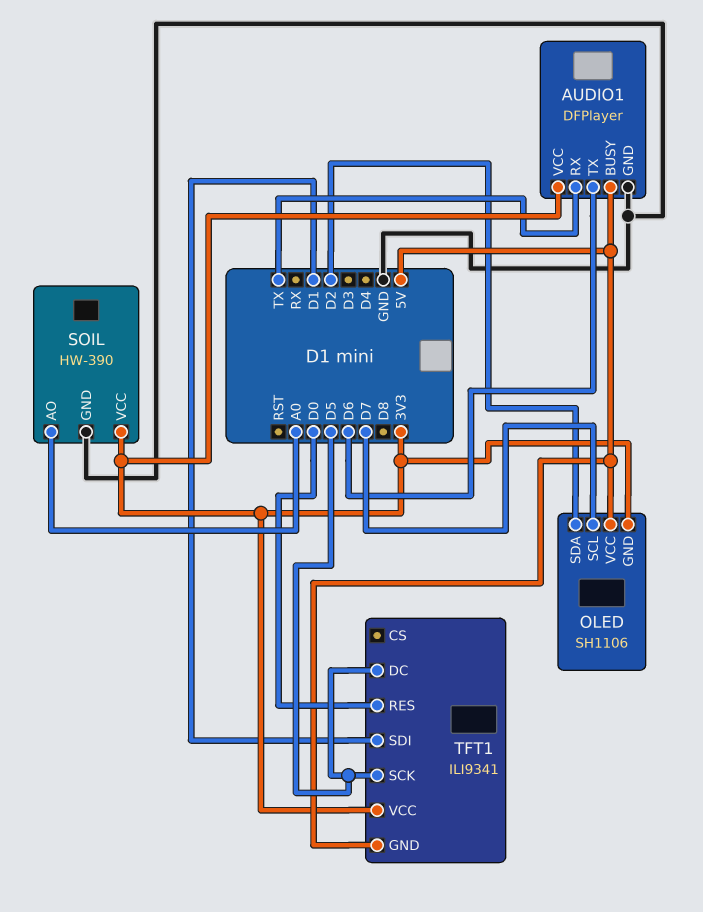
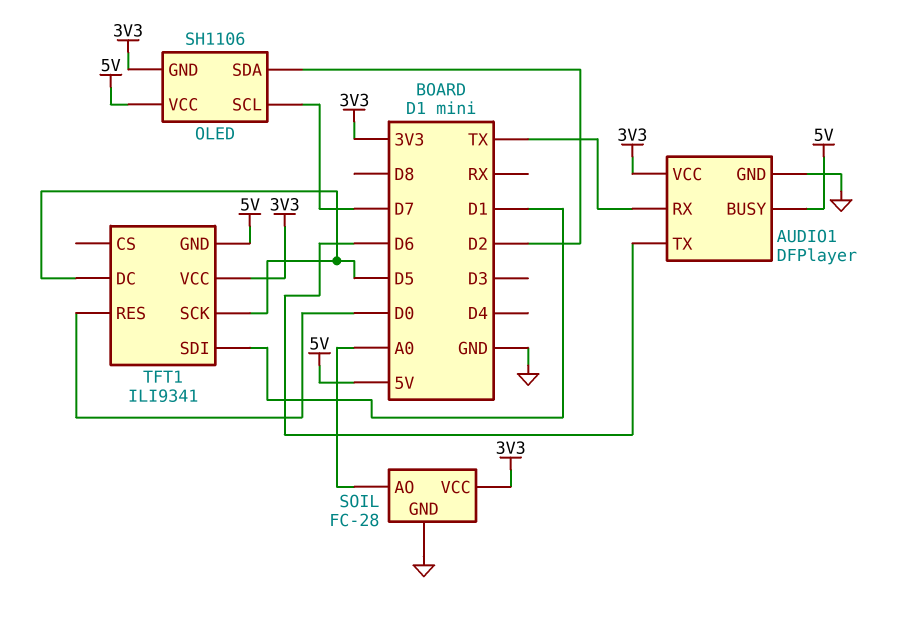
SOIL: HW-390 -> FC-28

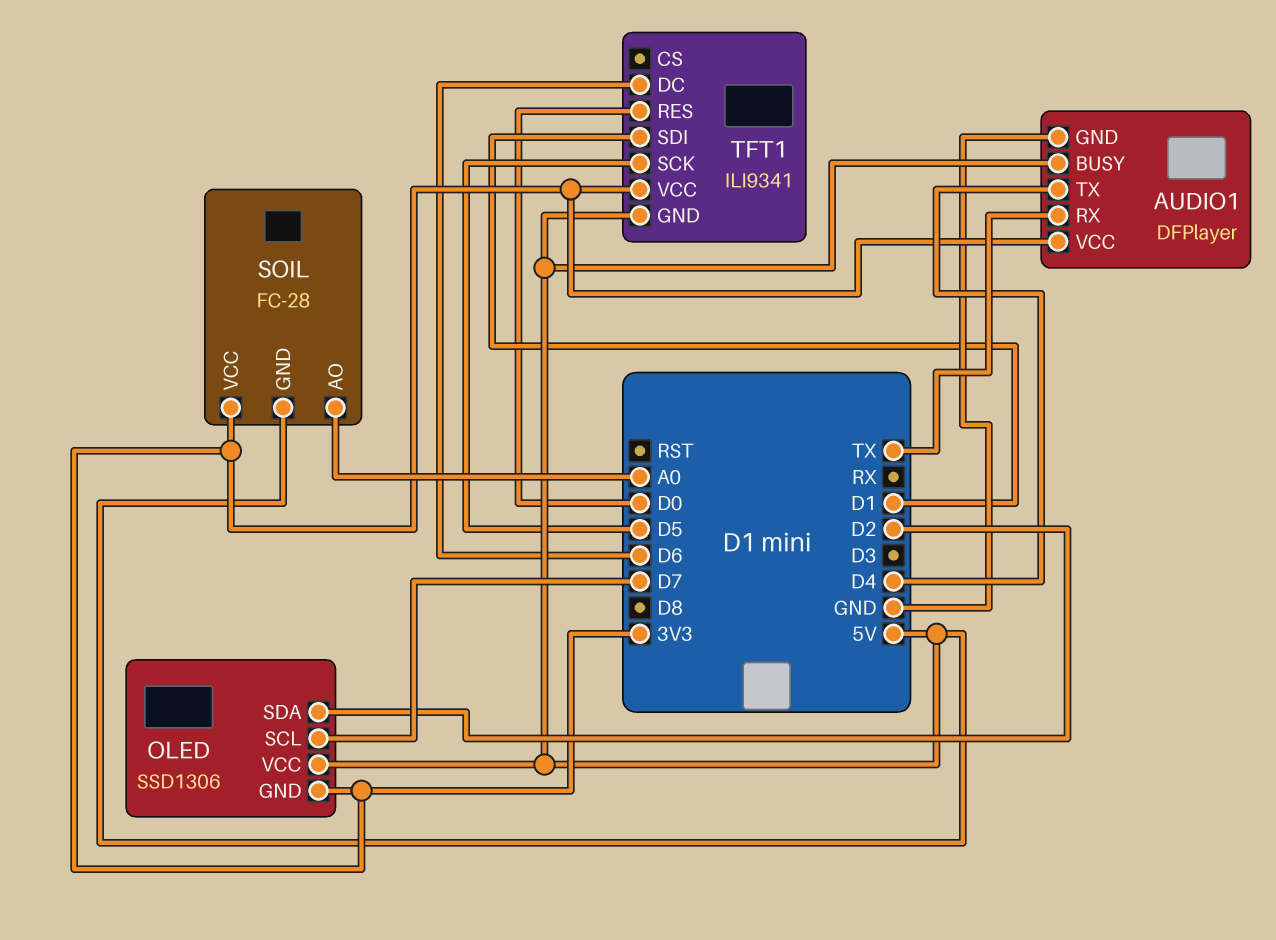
AUDIO1 pin TX: D6 -> D4
OLED: SH1106 -> SSD1306
SOIL pin GND: GND -> 5V
TFT1 pin DC: D5 -> D6

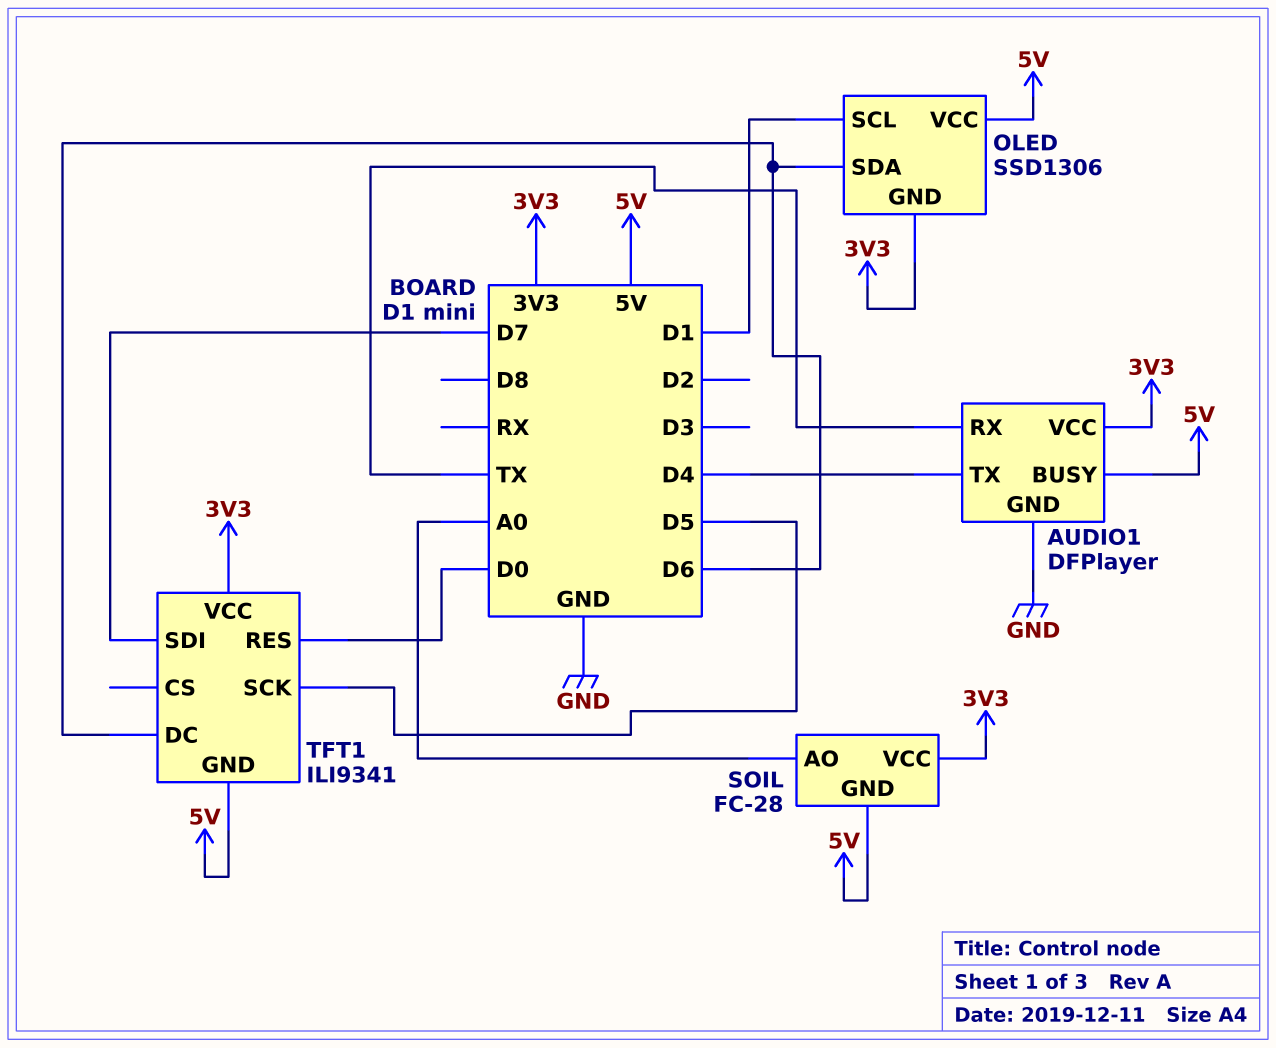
OLED pin SCL: D7 -> D1
OLED pin SDA: D2 -> D6
TFT1 pin SDI: D1 -> D7

